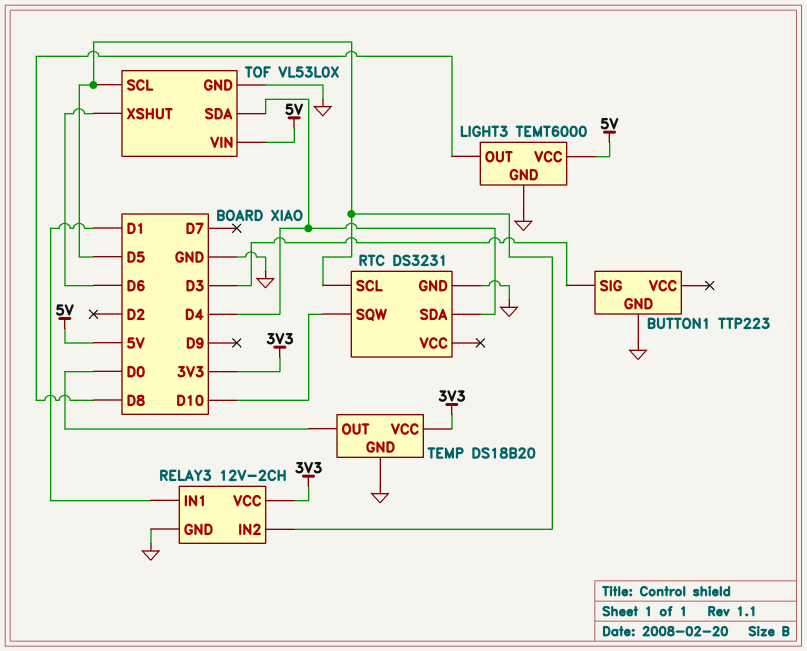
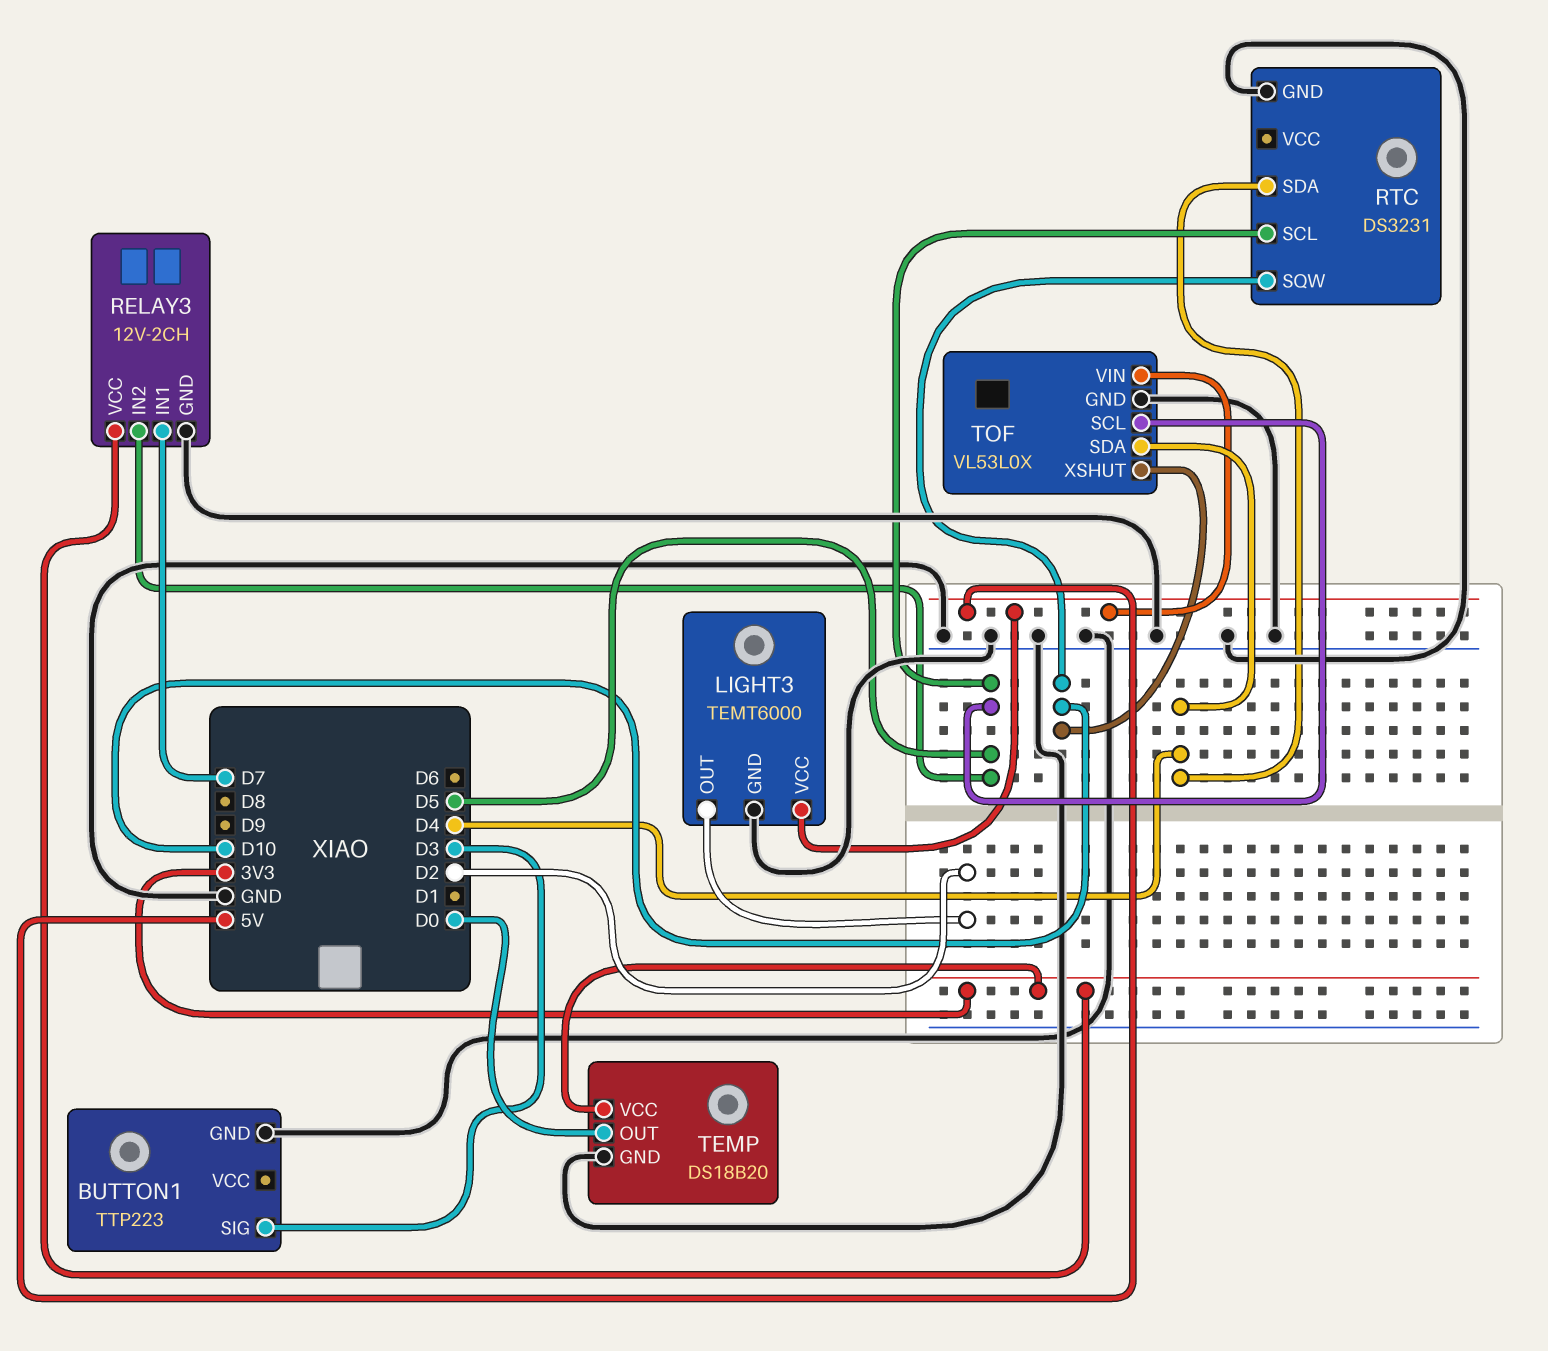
LIGHT3 pin OUT: D8 -> D2
RELAY3 pin IN1: D1 -> D7
TOF pin XSHUT: D6 -> D10

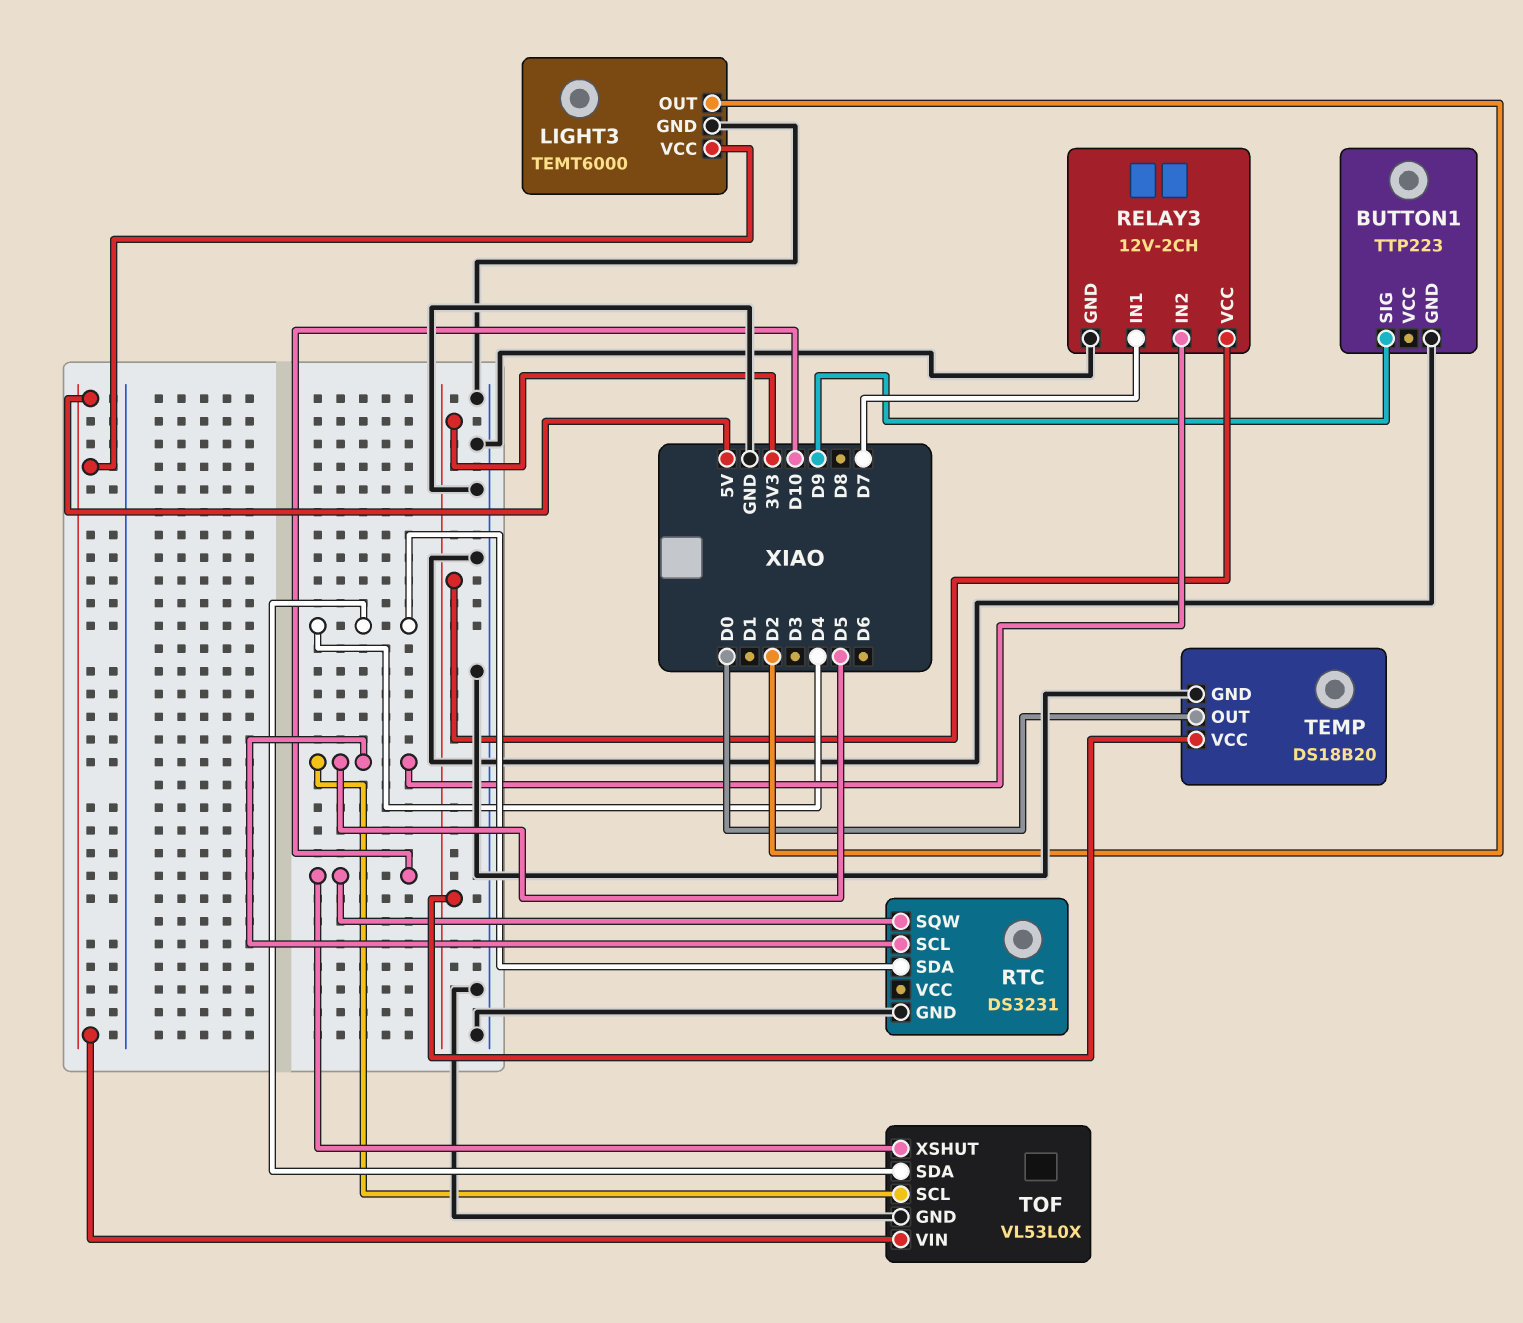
BUTTON1 pin SIG: D3 -> D9

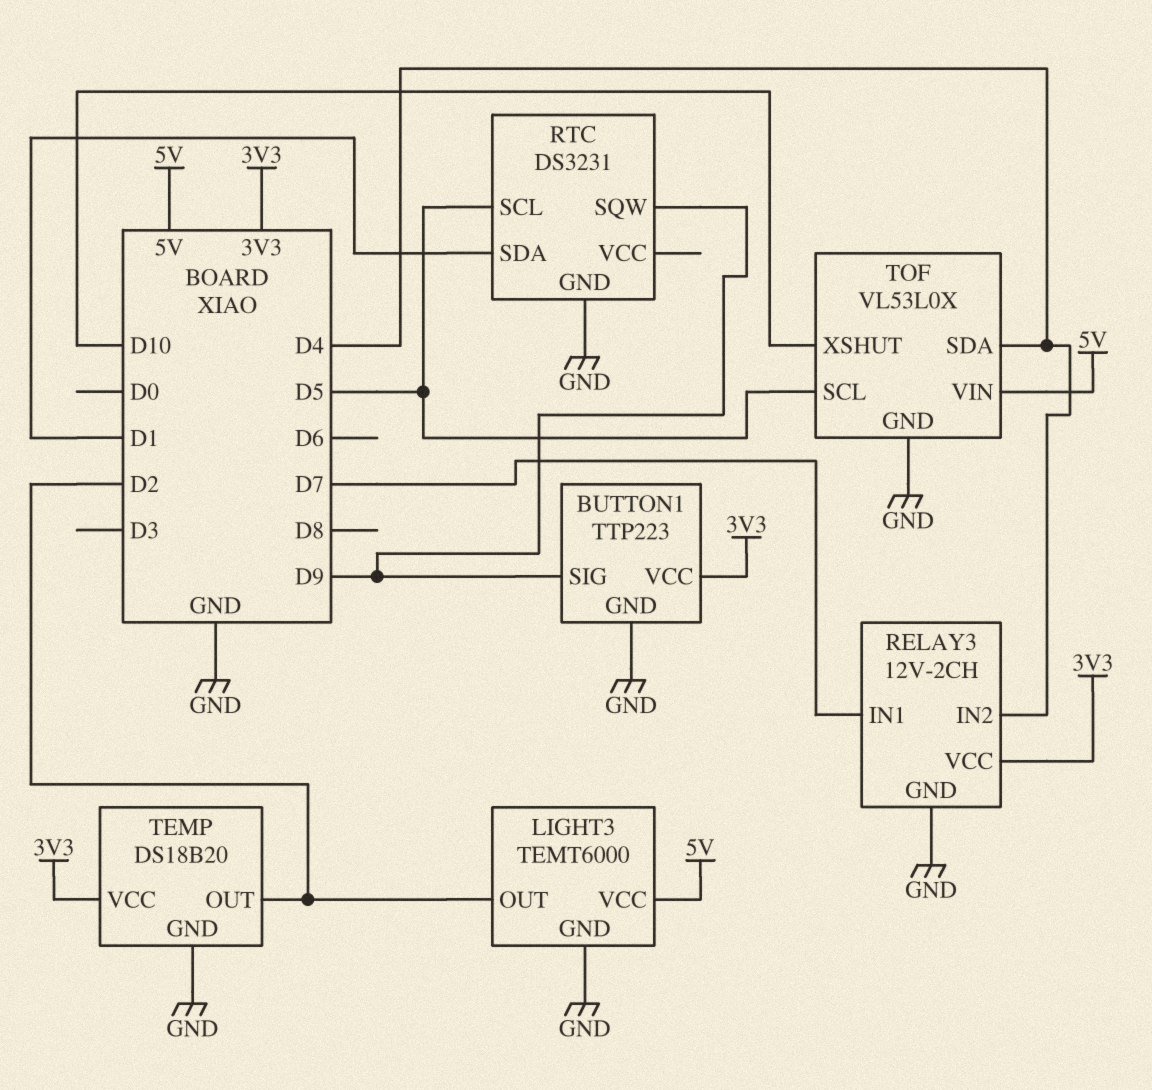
BUTTON1 pin VCC: none -> 3V3
RELAY3 pin IN2: D5 -> D4
RTC pin SDA: D4 -> D1
RTC pin SQW: D10 -> D9
TEMP pin OUT: D0 -> D2

